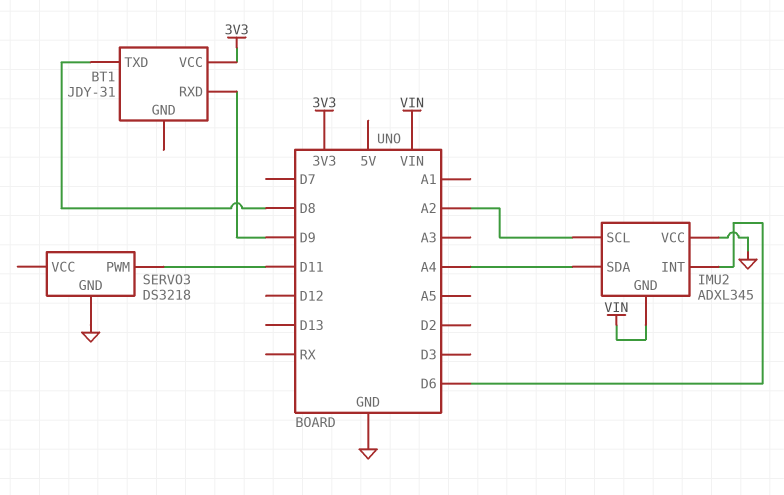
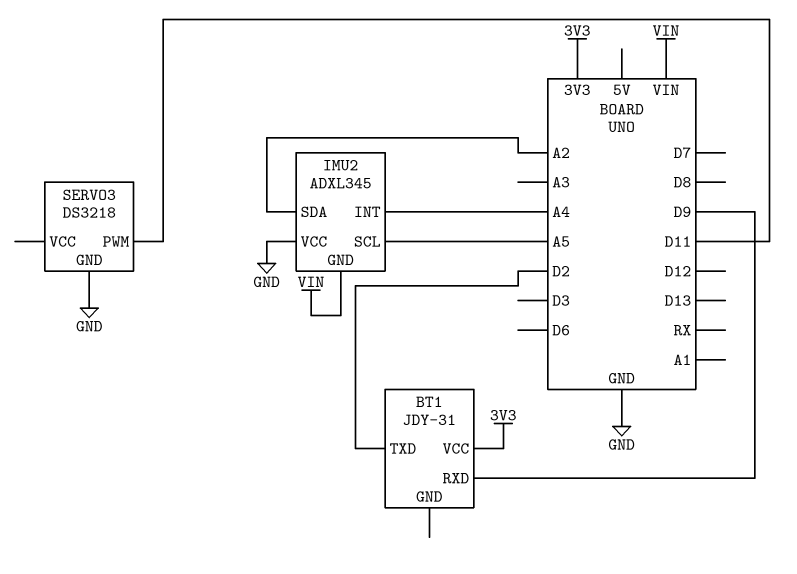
BT1 pin TXD: D8 -> D2
IMU2 pin INT: D6 -> A4
IMU2 pin SCL: A2 -> A5
IMU2 pin SDA: A4 -> A2

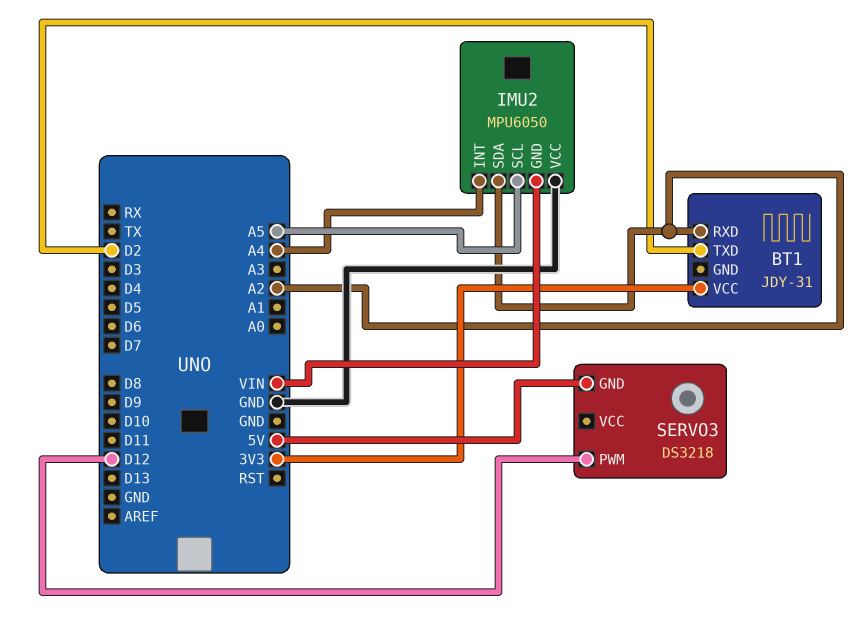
BT1 pin RXD: D9 -> A2
IMU2: ADXL345 -> MPU6050
SERVO3 pin GND: GND -> 5V
SERVO3 pin PWM: D11 -> D12

